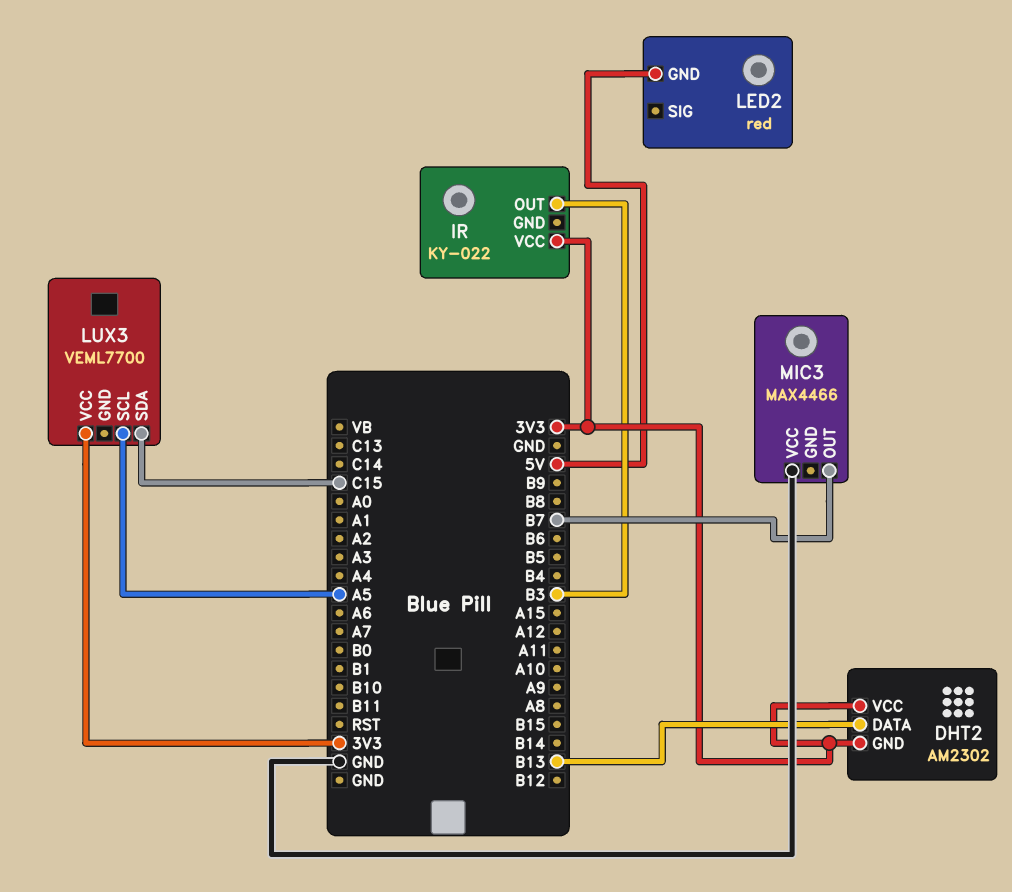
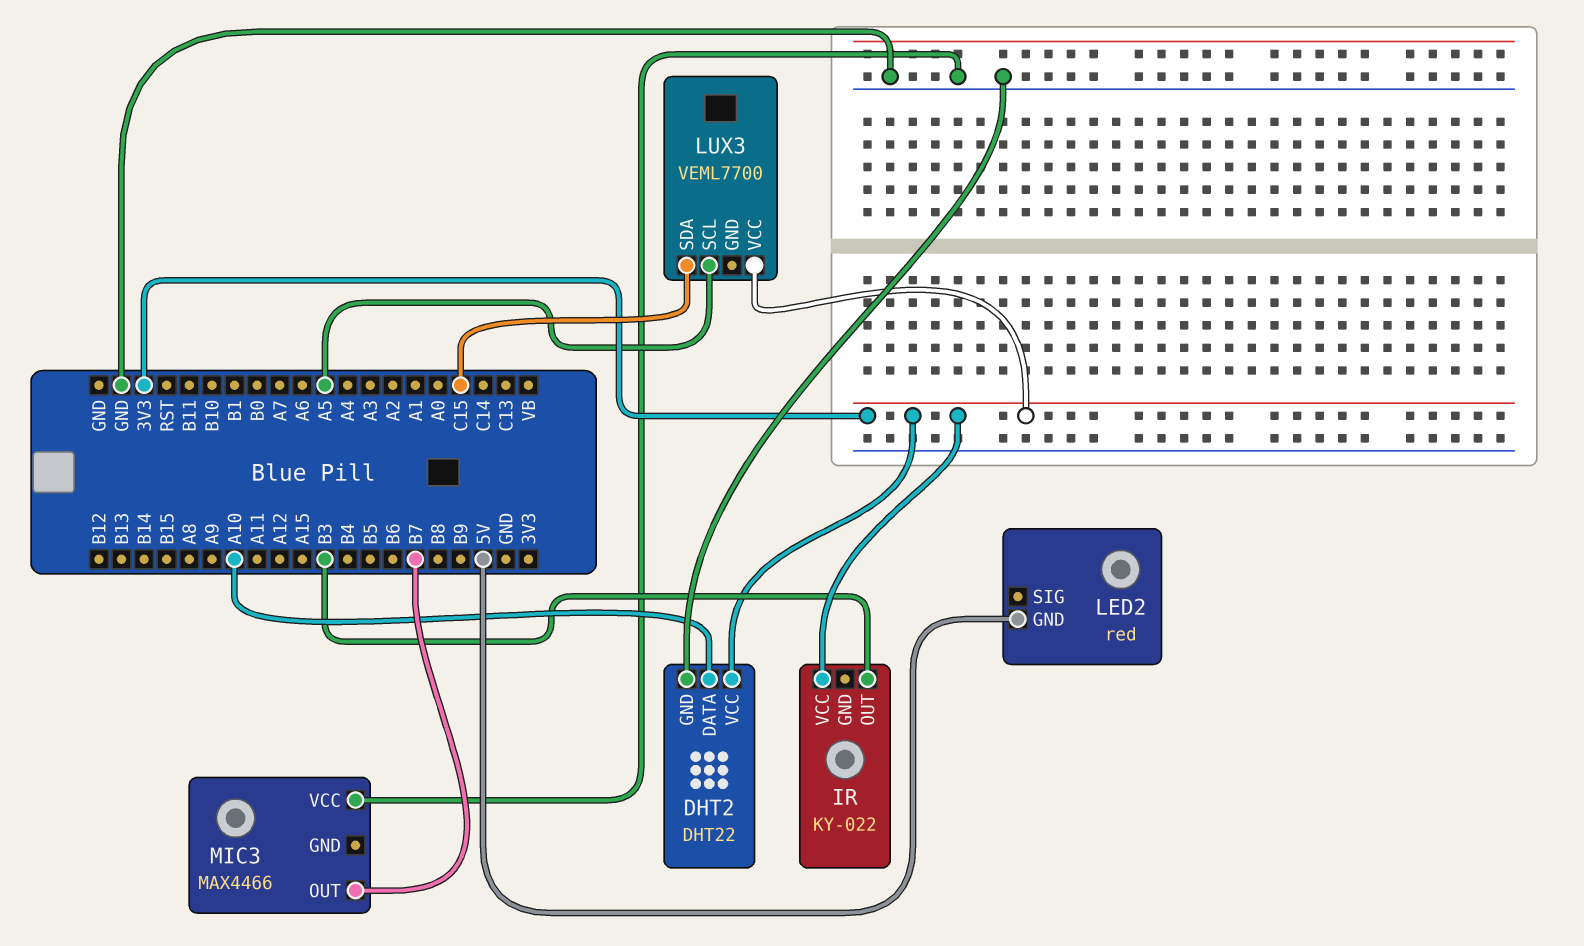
DHT2: AM2302 -> DHT22
DHT2 pin DATA: B13 -> A10
DHT2 pin GND: 3V3 -> GND

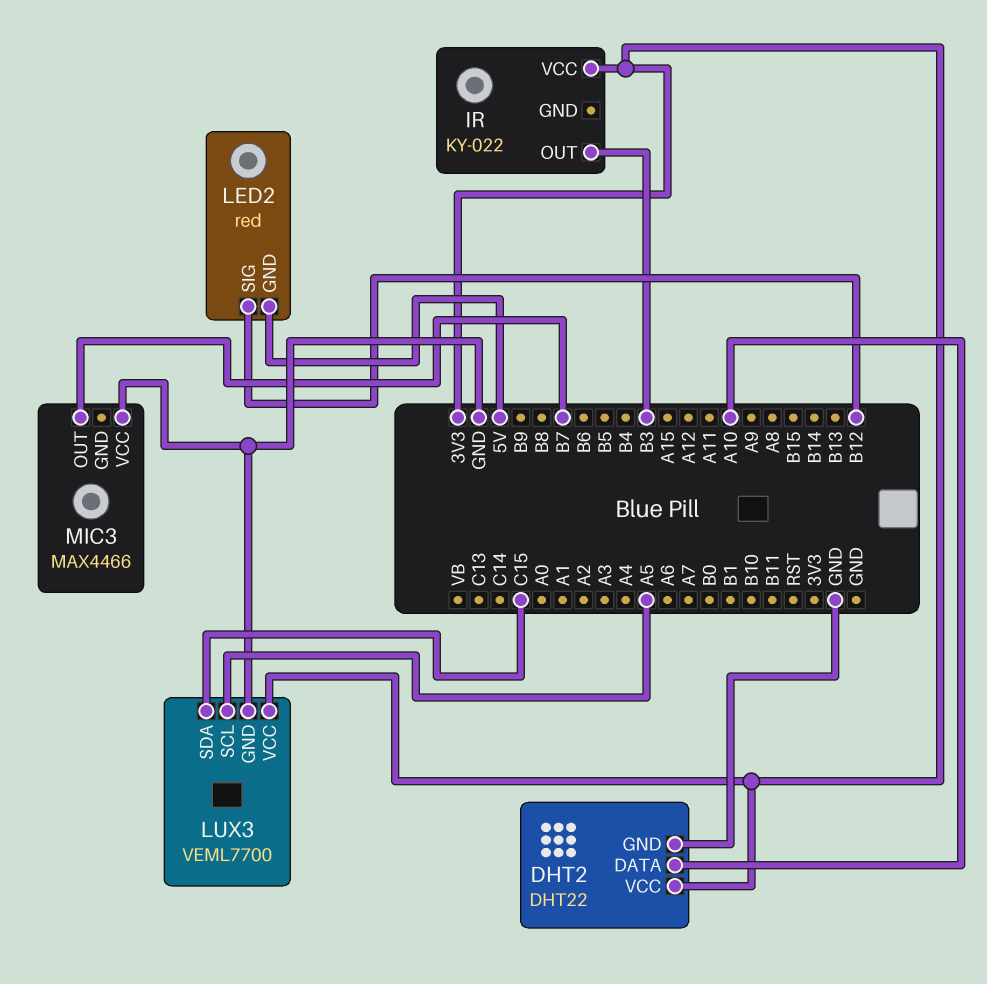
LED2 pin SIG: none -> B12
LUX3 pin GND: none -> GND

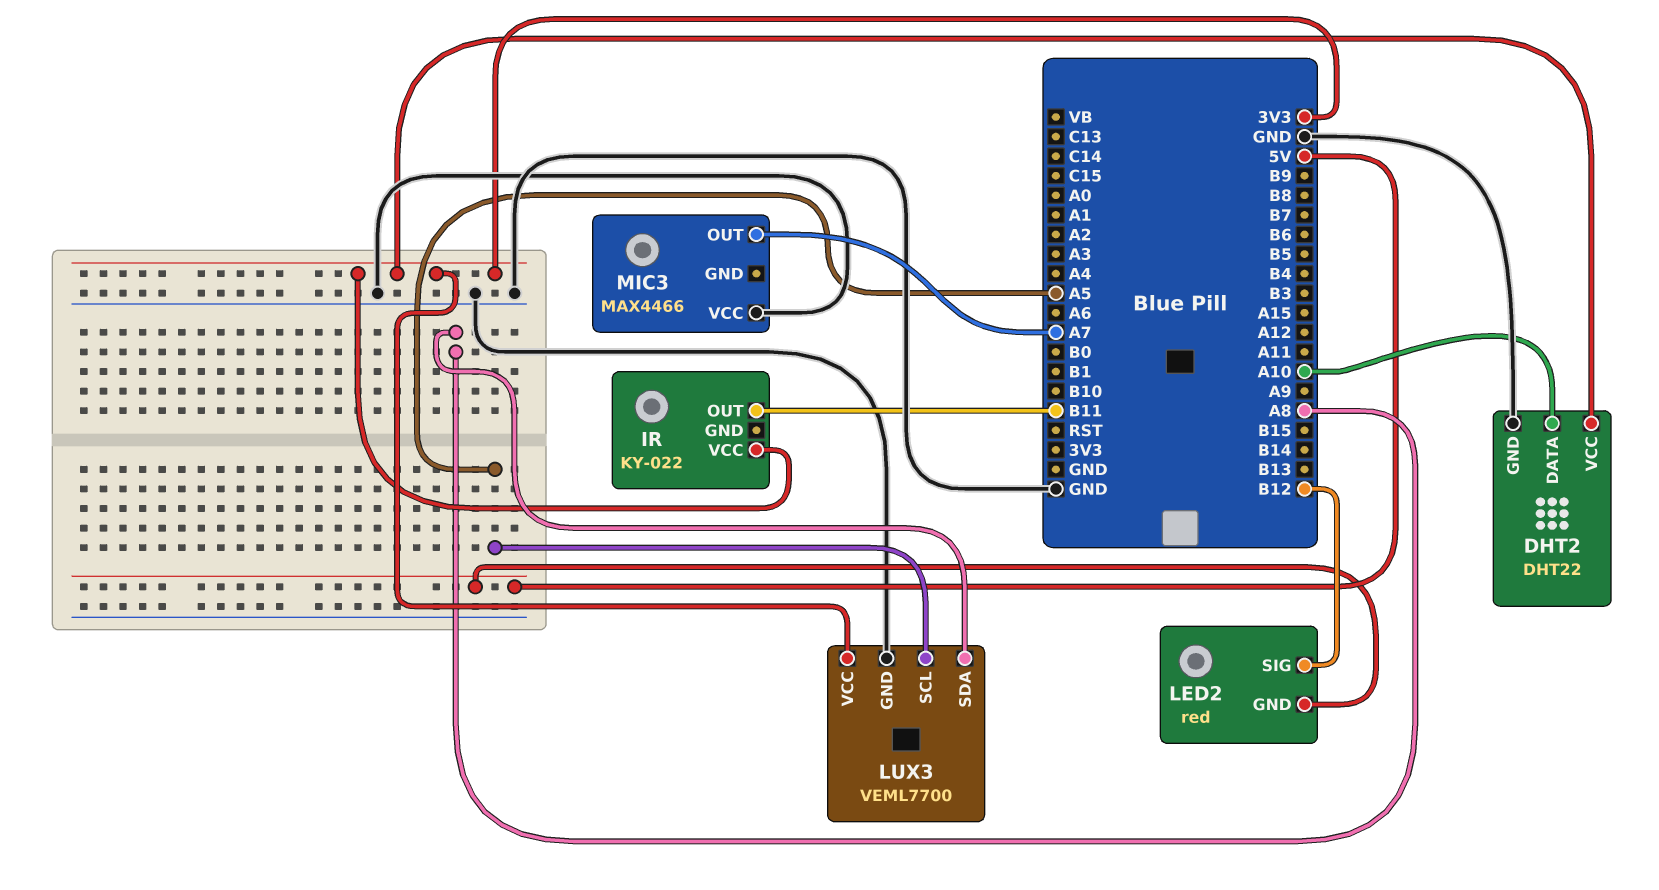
IR pin OUT: B3 -> B11
LUX3 pin SDA: C15 -> A8
MIC3 pin OUT: B7 -> A7

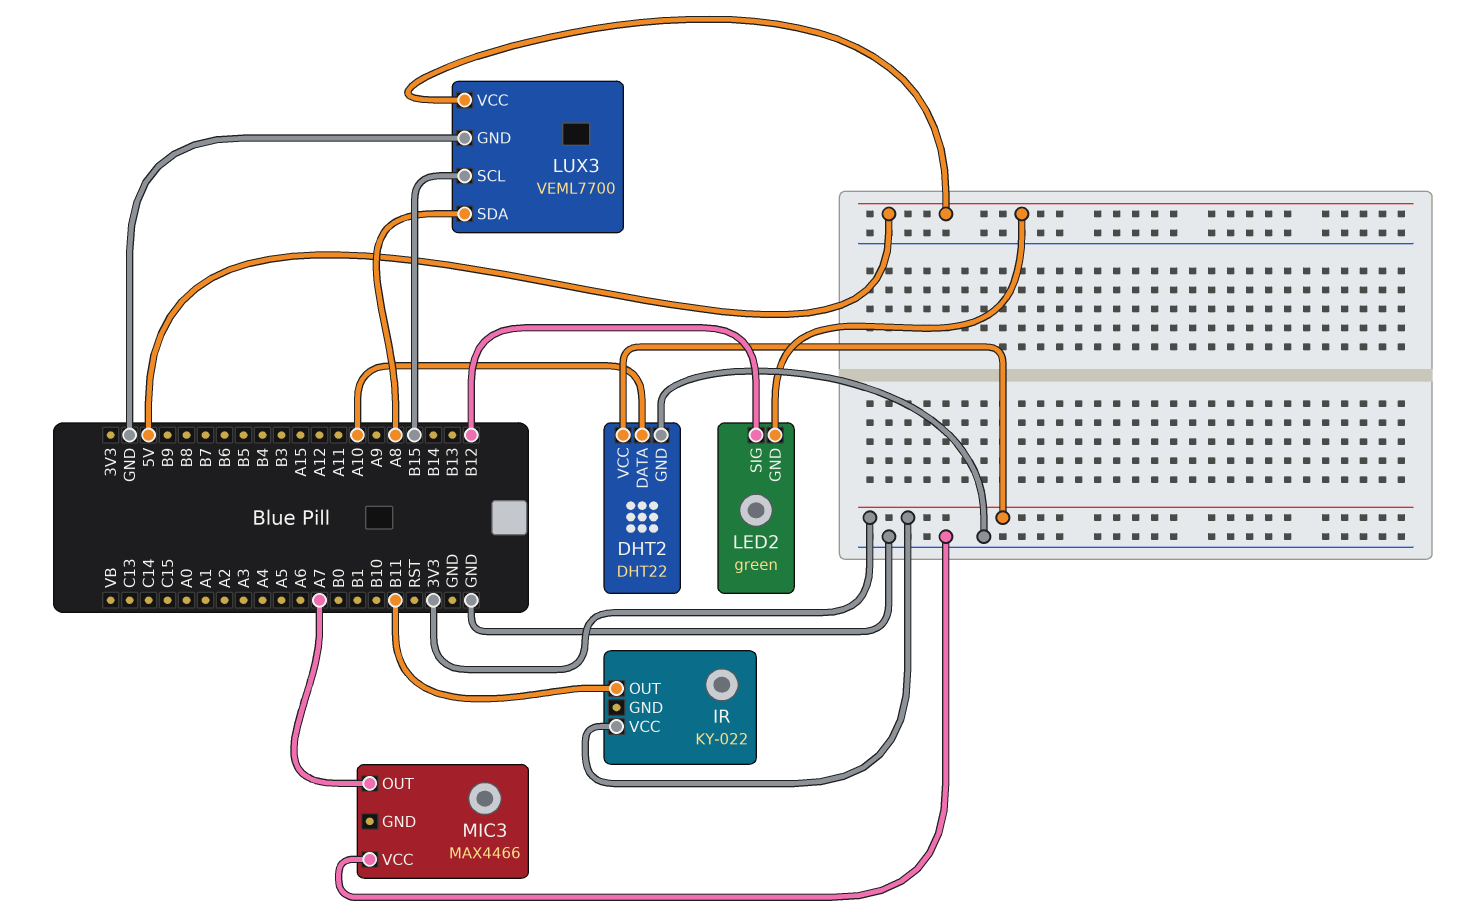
LED2: red -> green
LUX3 pin SCL: A5 -> B15
LUX3 pin VCC: 3V3 -> 5V

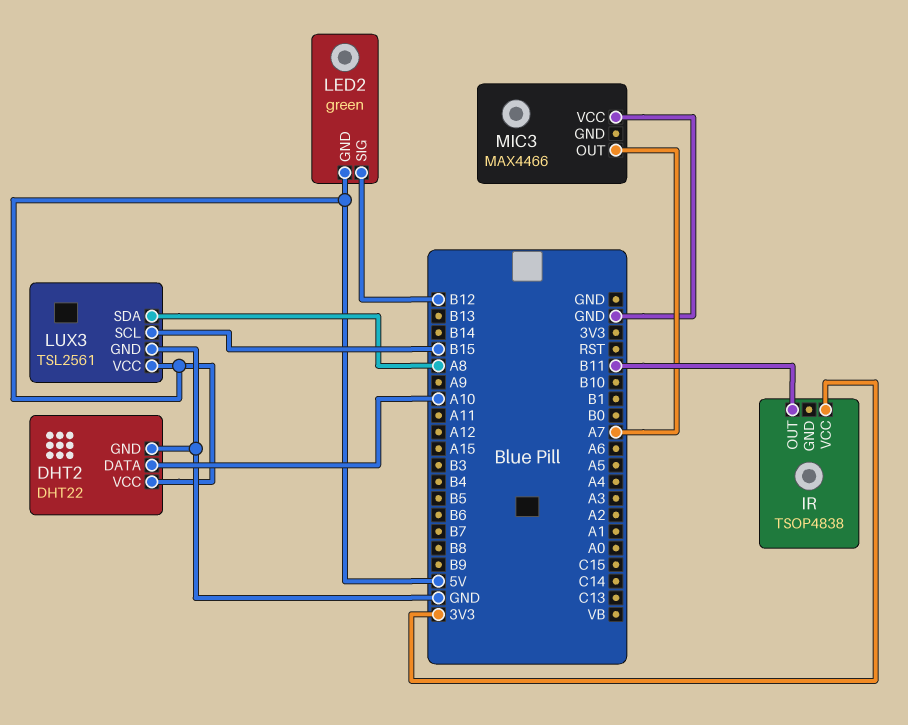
DHT2 pin VCC: 3V3 -> 5V
IR: KY-022 -> TSOP4838
LUX3: VEML7700 -> TSL2561

